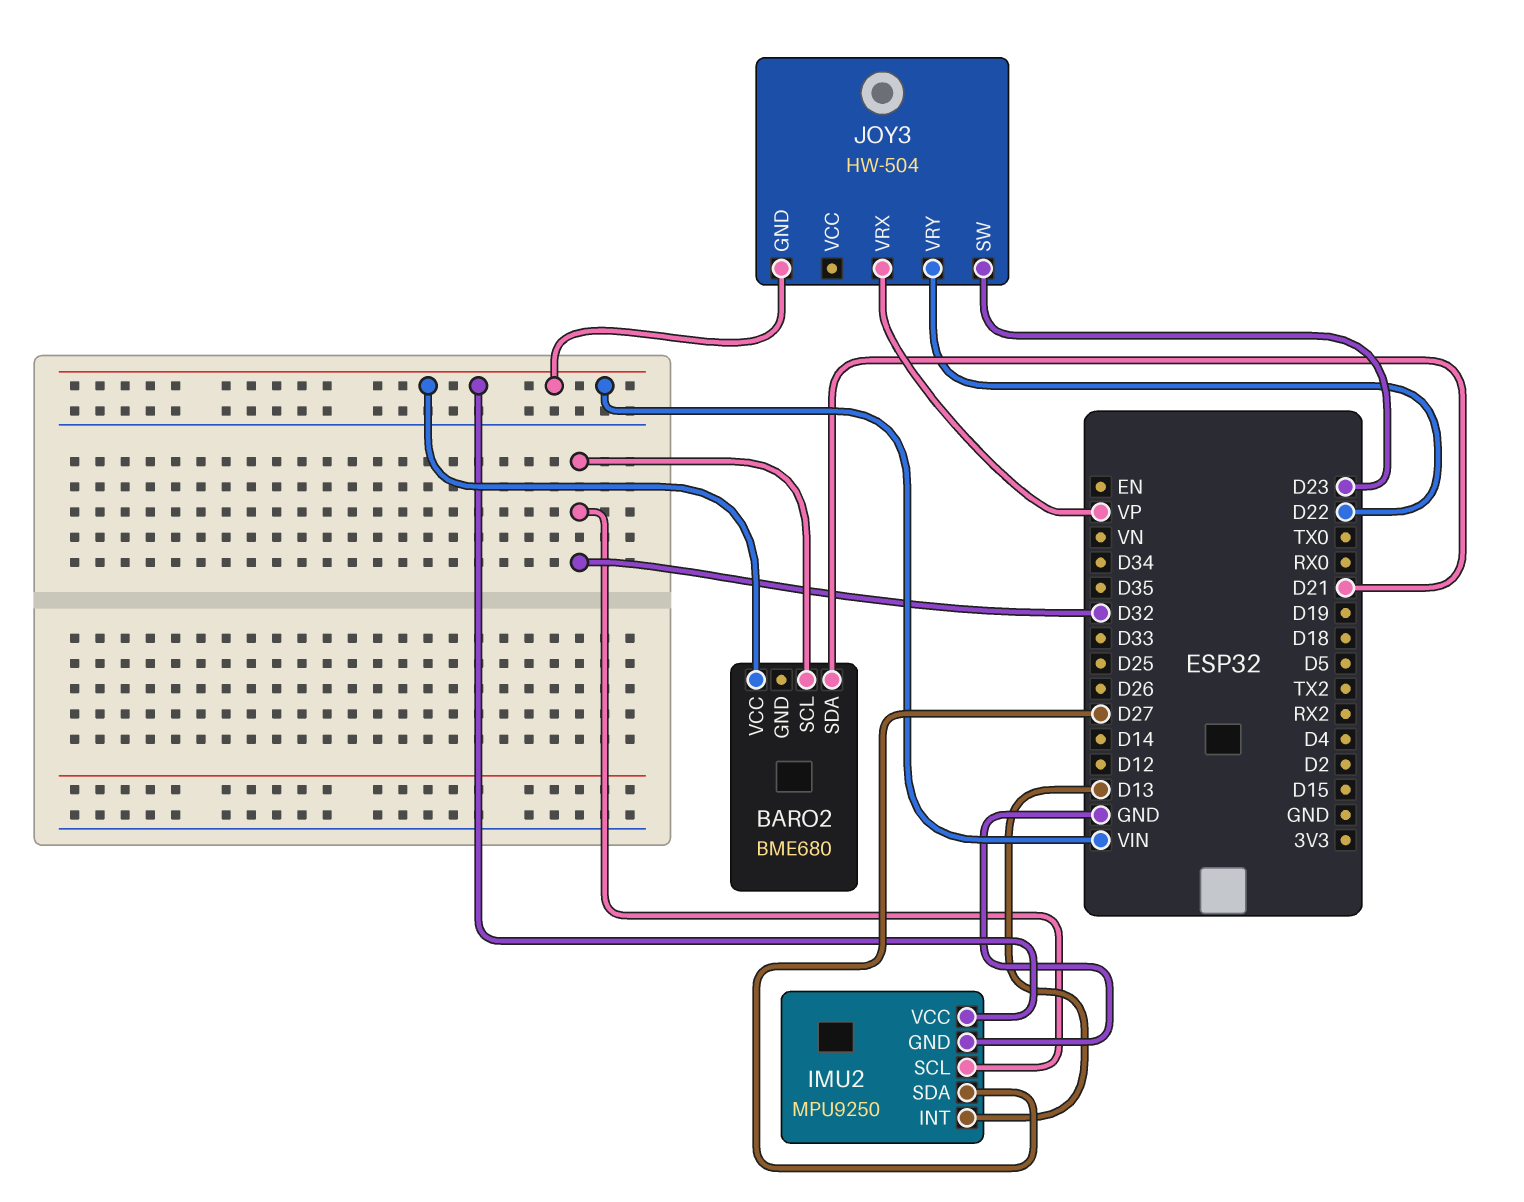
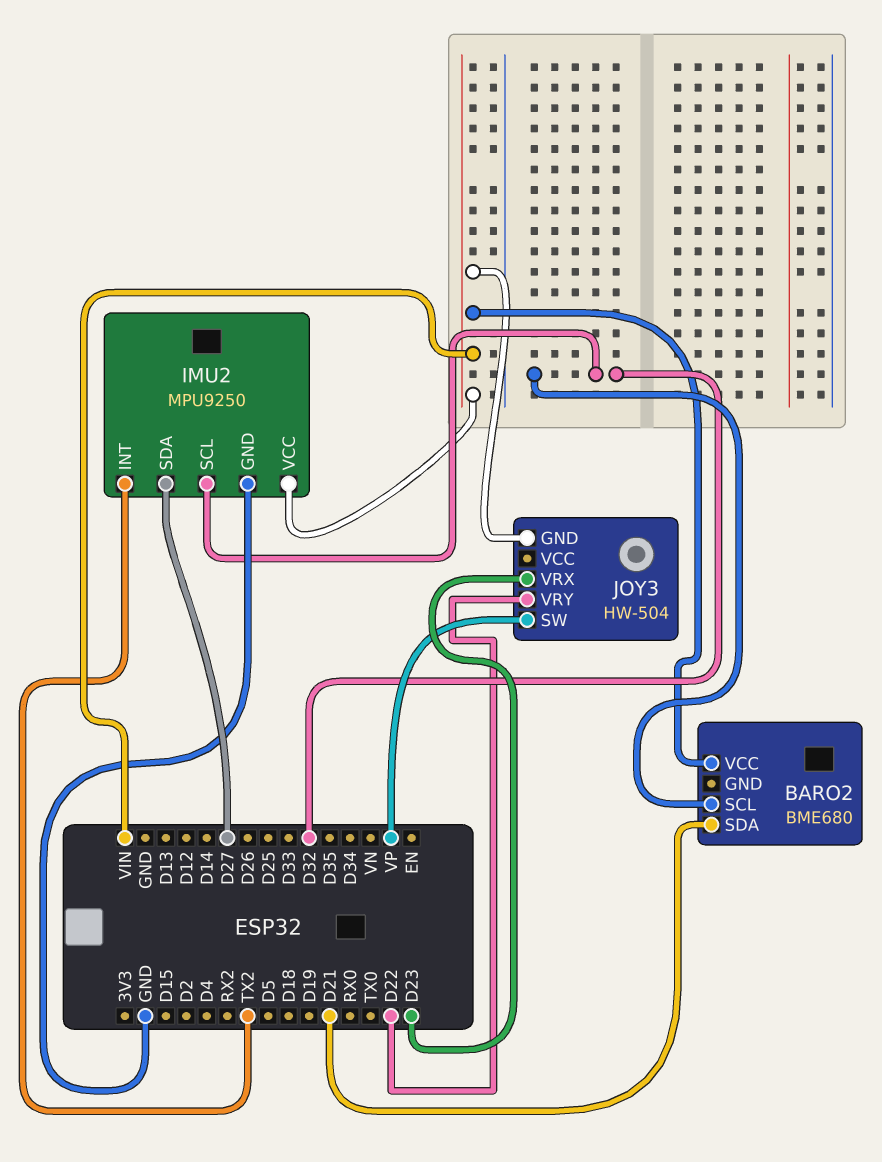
IMU2 pin INT: D13 -> TX2
JOY3 pin SW: D23 -> VP
JOY3 pin VRX: VP -> D23

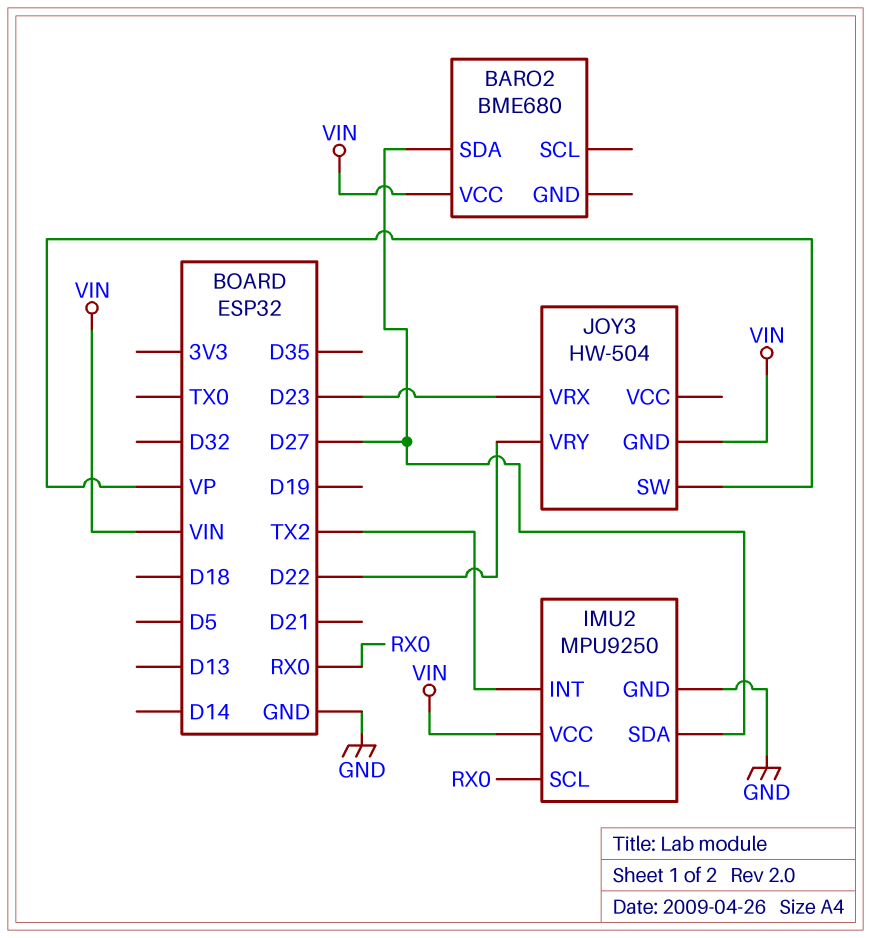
BARO2 pin SCL: D32 -> none
BARO2 pin SDA: D21 -> D27
IMU2 pin SCL: D32 -> RX0

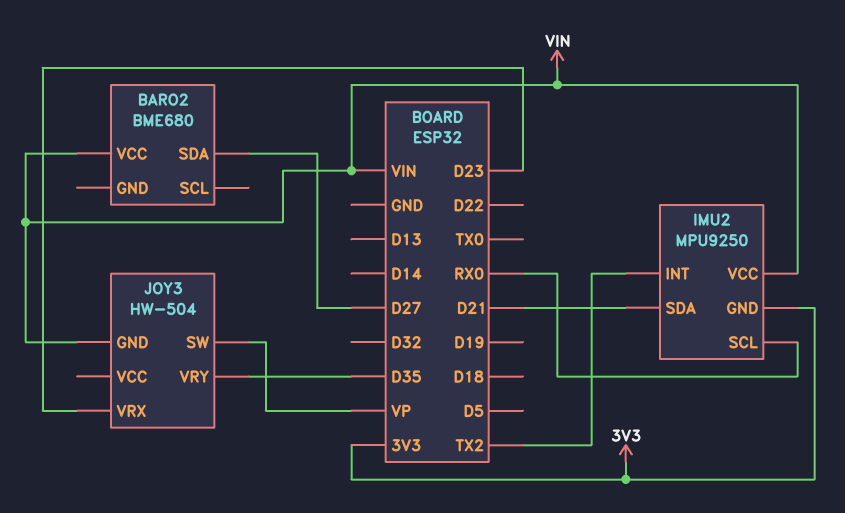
IMU2 pin GND: GND -> 3V3
IMU2 pin SDA: D27 -> D21
JOY3 pin VRY: D22 -> D35

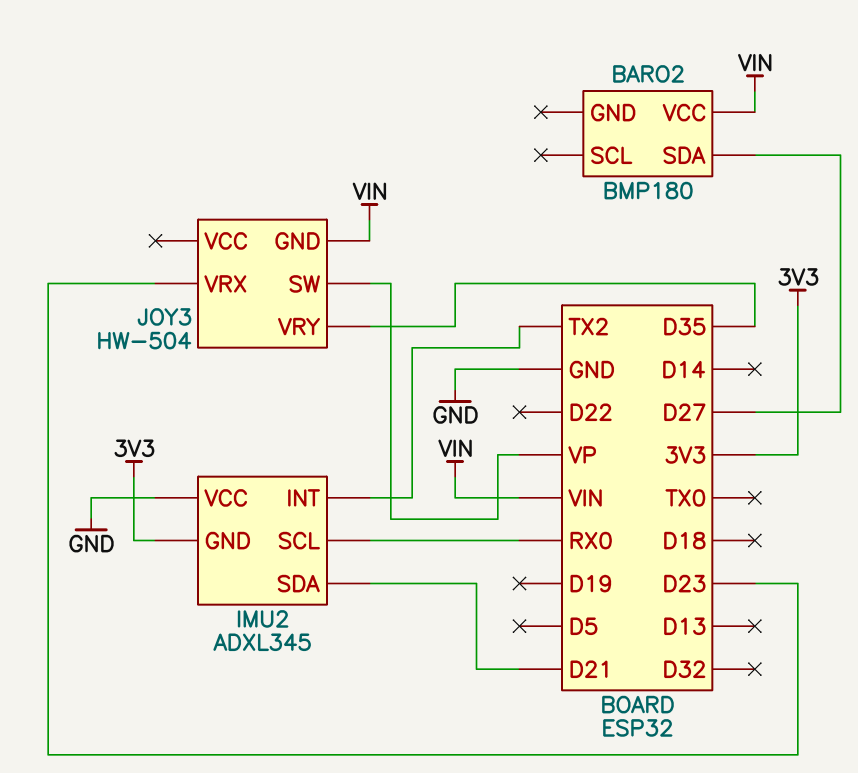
BARO2: BME680 -> BMP180
IMU2: MPU9250 -> ADXL345
IMU2 pin VCC: VIN -> GND

